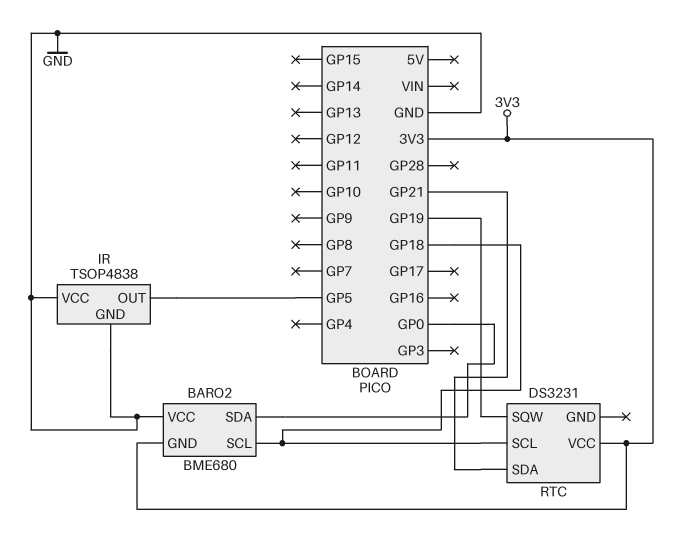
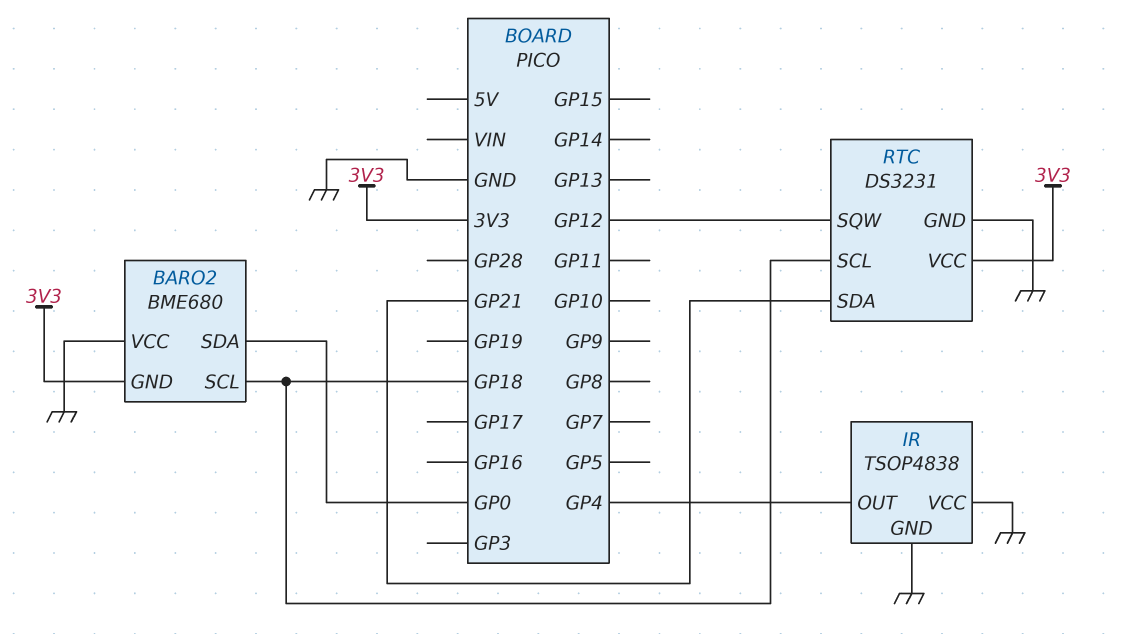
IR pin OUT: GP5 -> GP4
RTC pin GND: none -> GND
RTC pin SQW: GP19 -> GP12

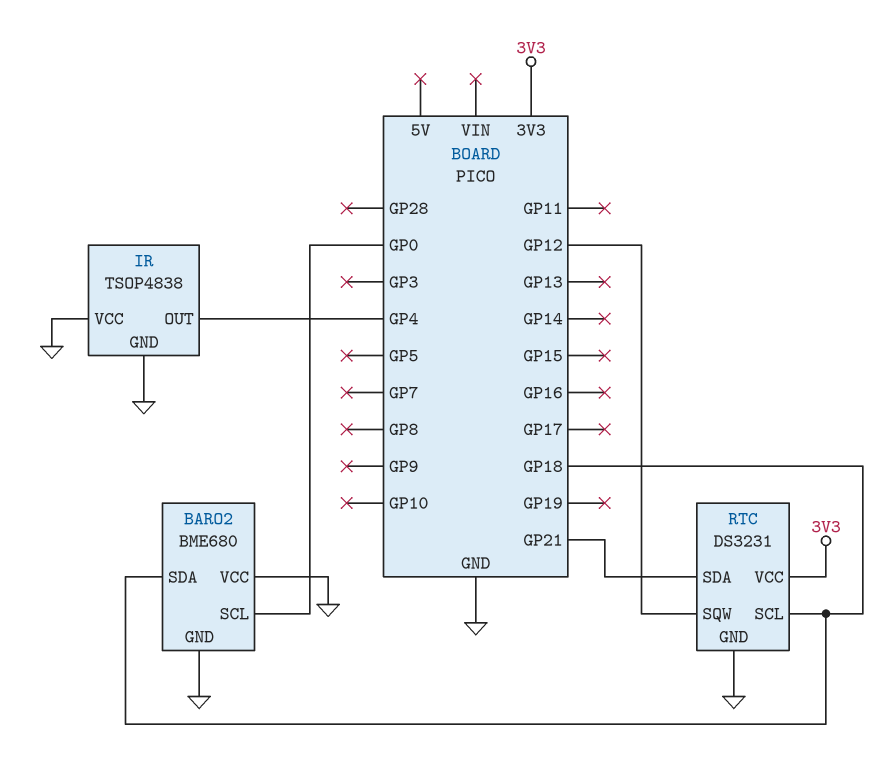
BARO2 pin GND: 3V3 -> GND
BARO2 pin SCL: GP18 -> GP0
BARO2 pin SDA: GP0 -> GP18

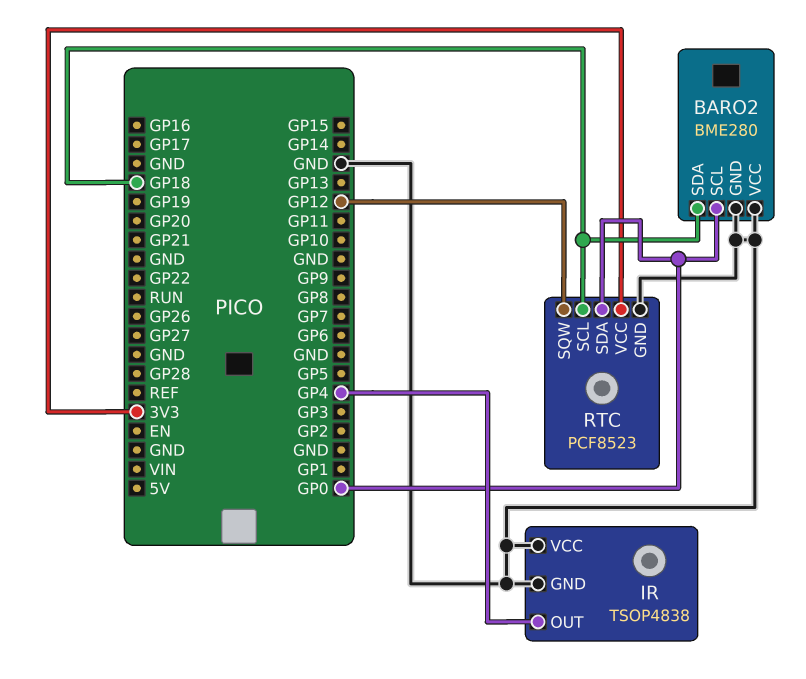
BARO2: BME680 -> BME280
RTC: DS3231 -> PCF8523
RTC pin SDA: GP21 -> GP0

